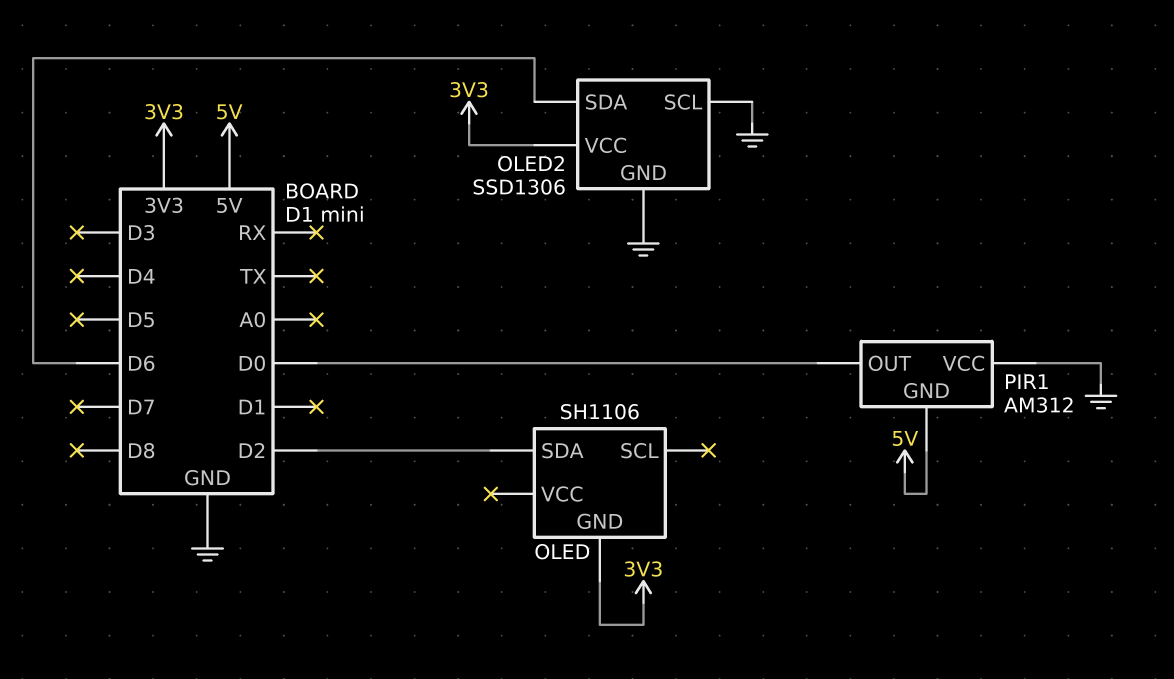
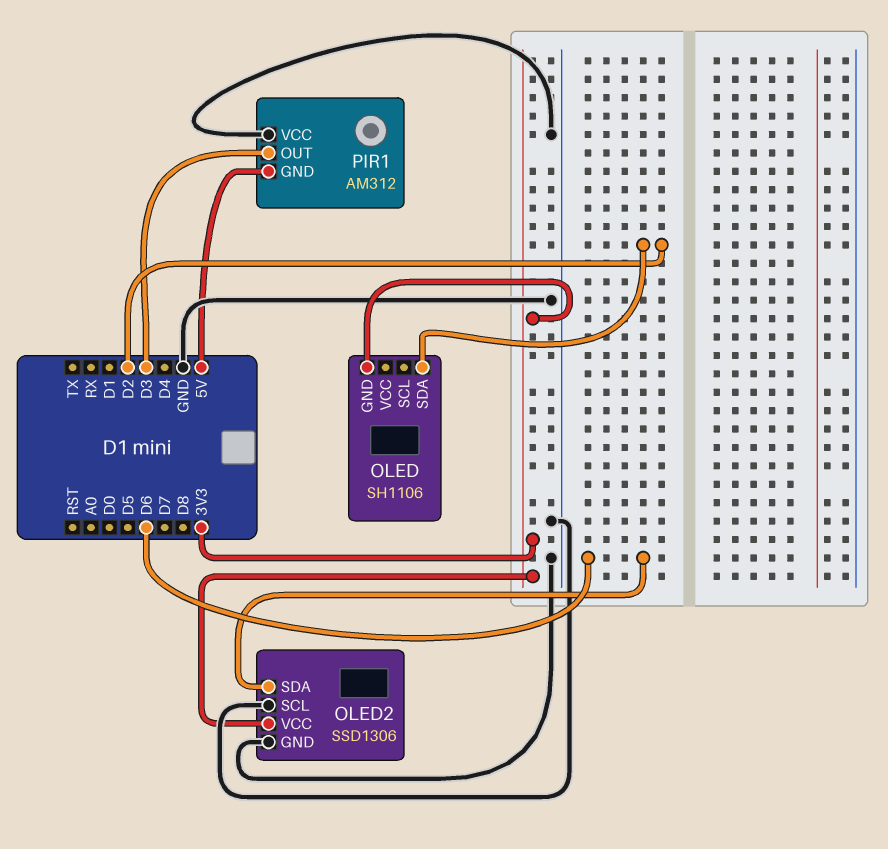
PIR1 pin OUT: D0 -> D3

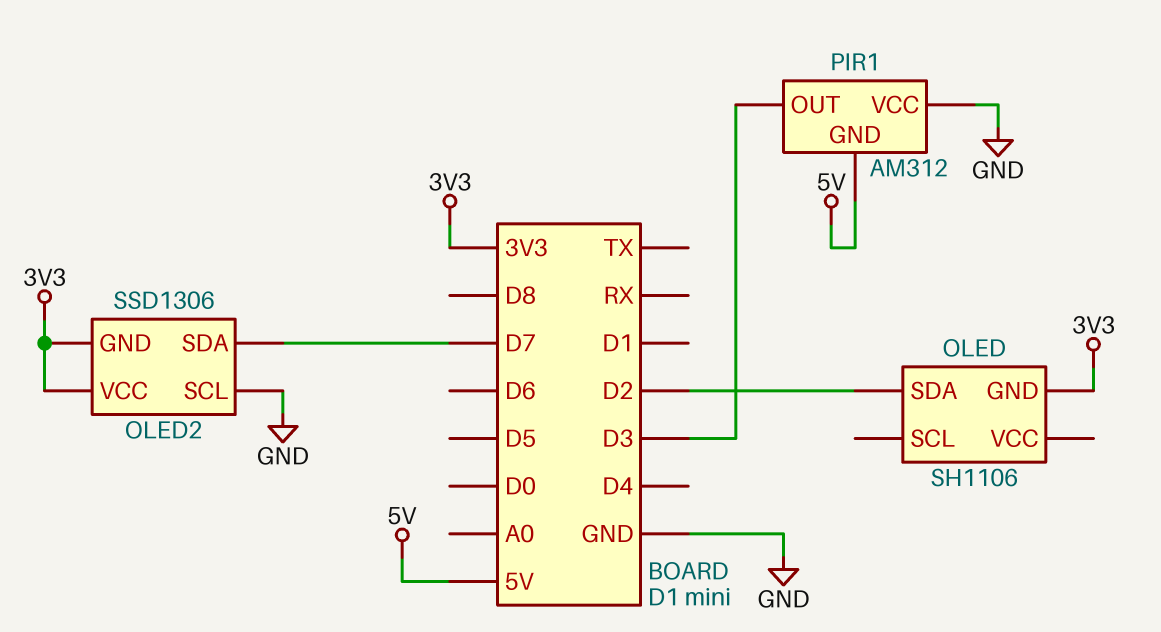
OLED2 pin GND: GND -> 3V3
OLED2 pin SDA: D6 -> D7

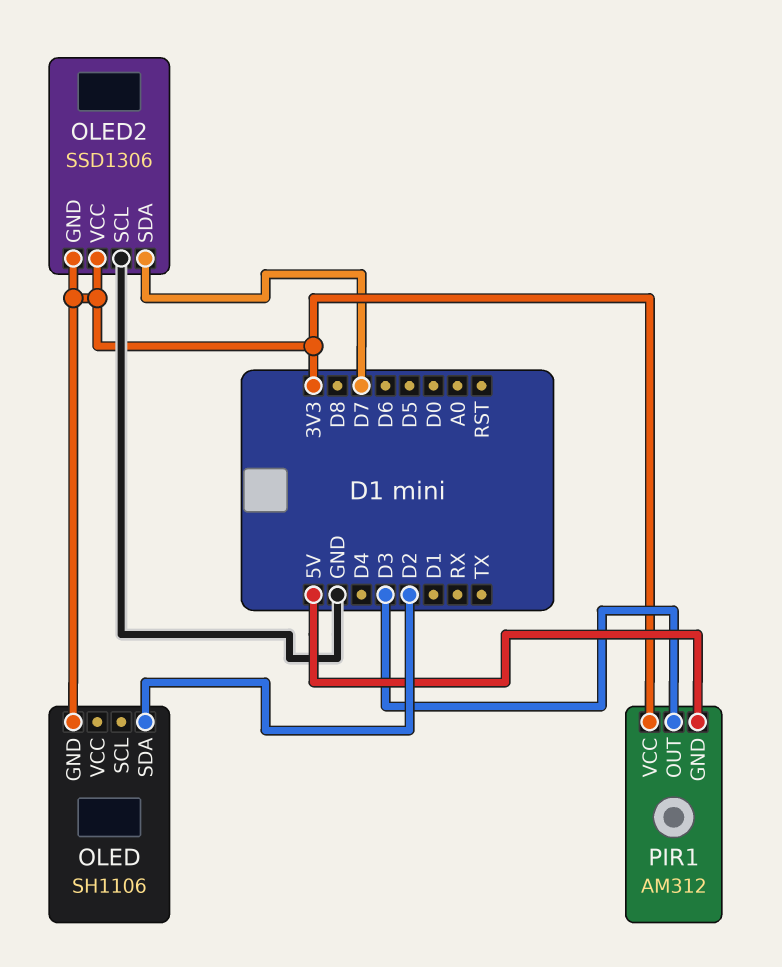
PIR1 pin VCC: GND -> 3V3

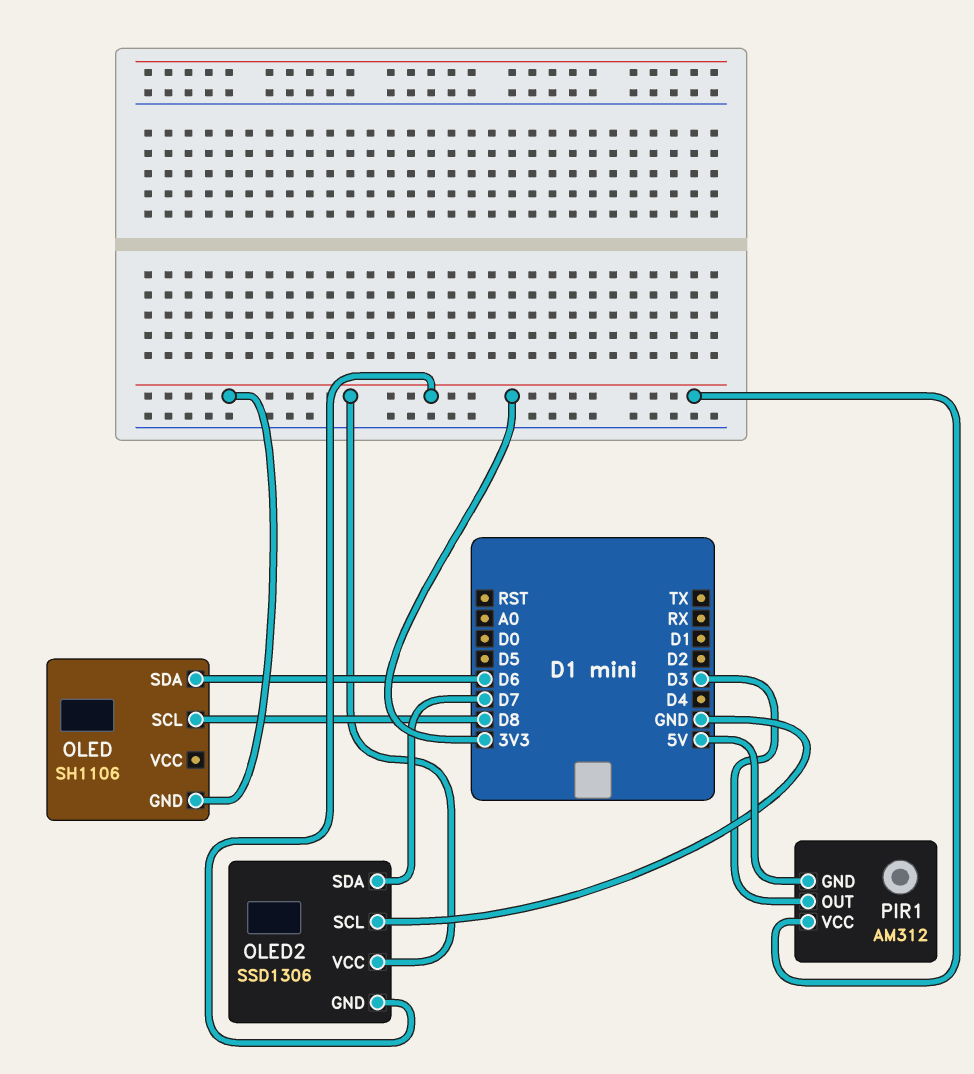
OLED pin SCL: none -> D8
OLED pin SDA: D2 -> D6

